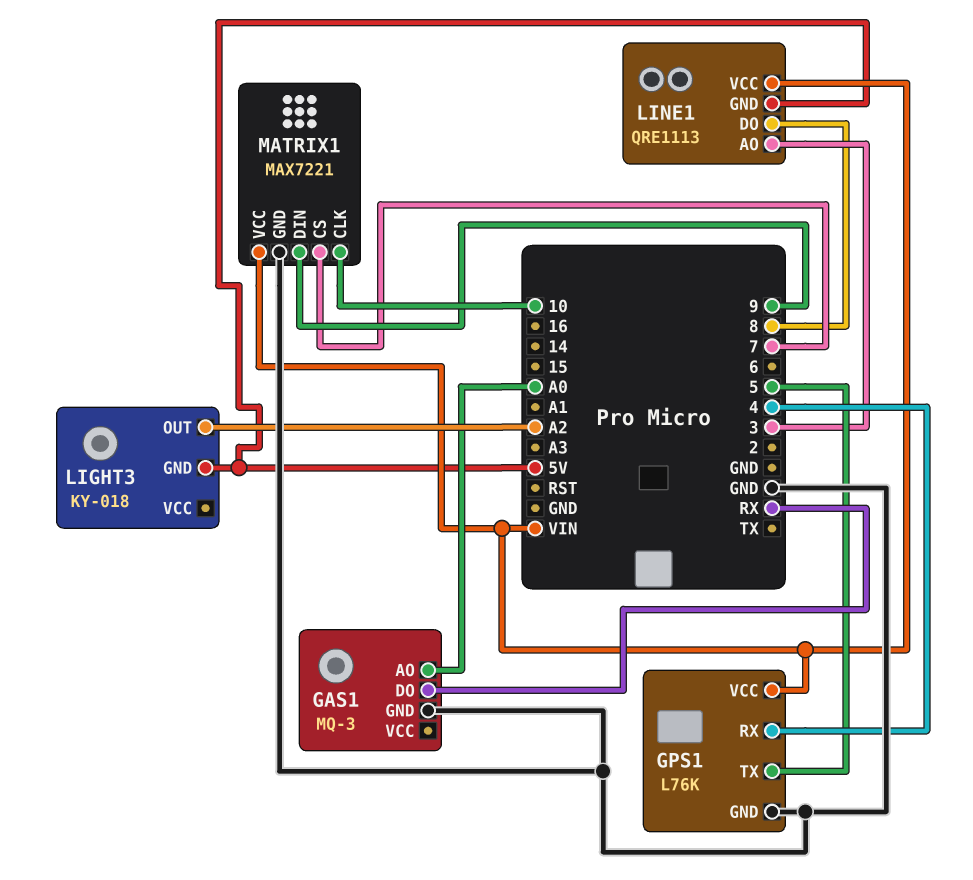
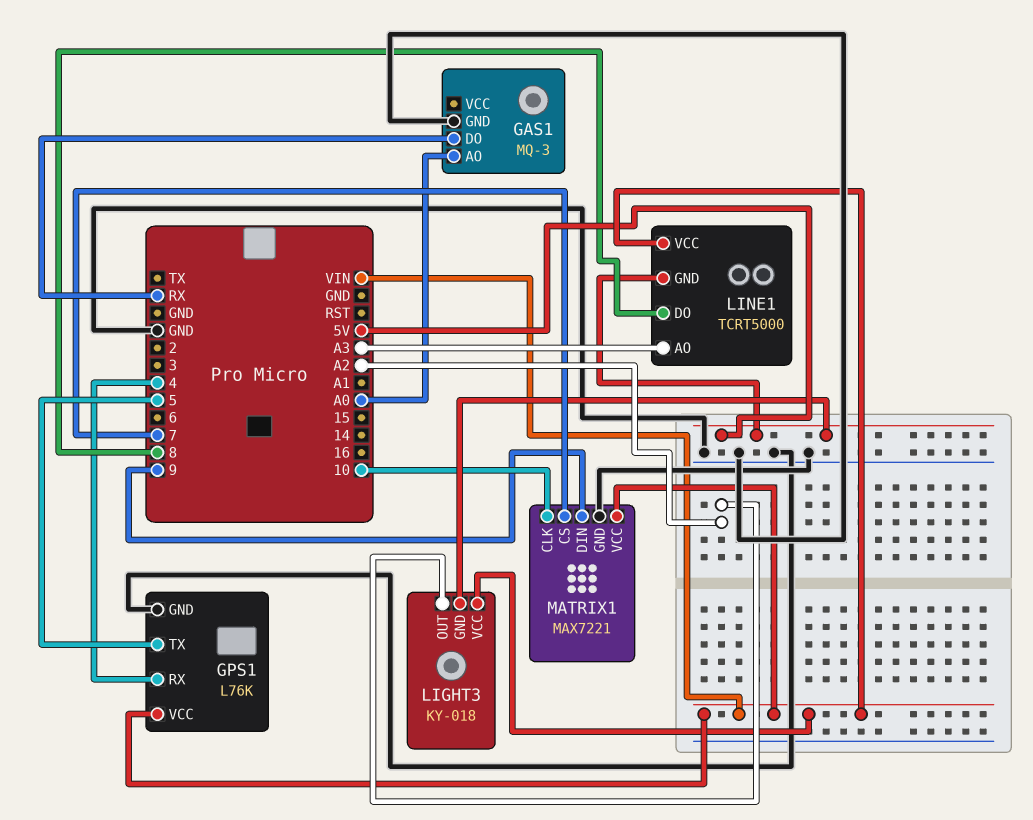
LIGHT3 pin VCC: none -> VIN
LINE1: QRE1113 -> TCRT5000
LINE1 pin AO: 3 -> A3

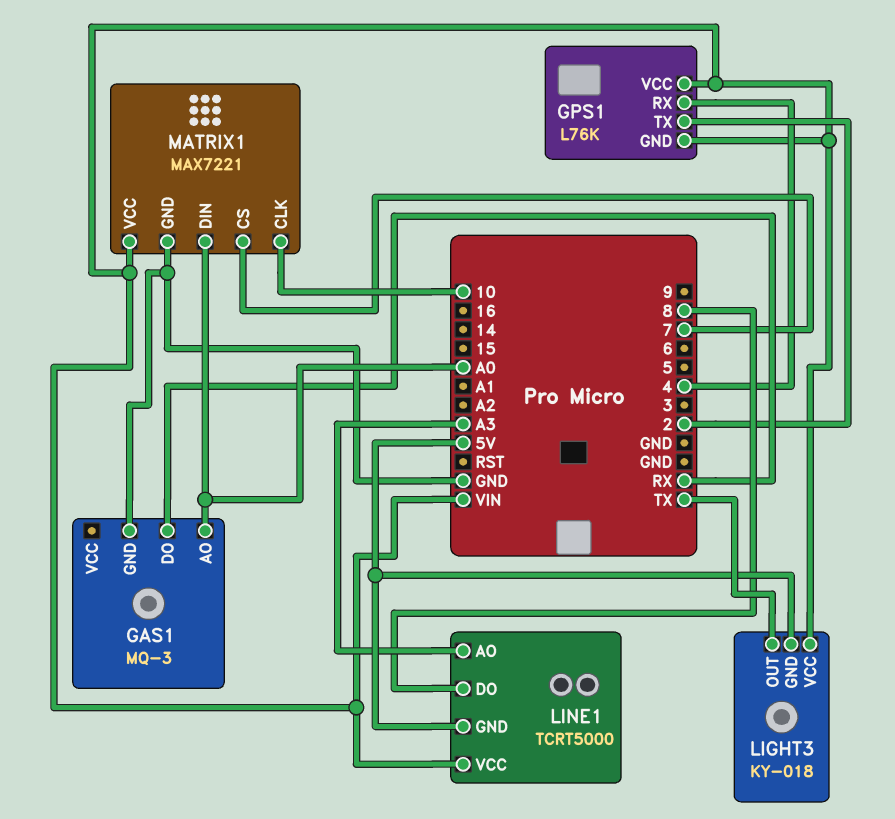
GPS1 pin GND: GND -> VIN
GPS1 pin TX: 5 -> 2
LIGHT3 pin OUT: A2 -> TX
MATRIX1 pin DIN: 9 -> A0

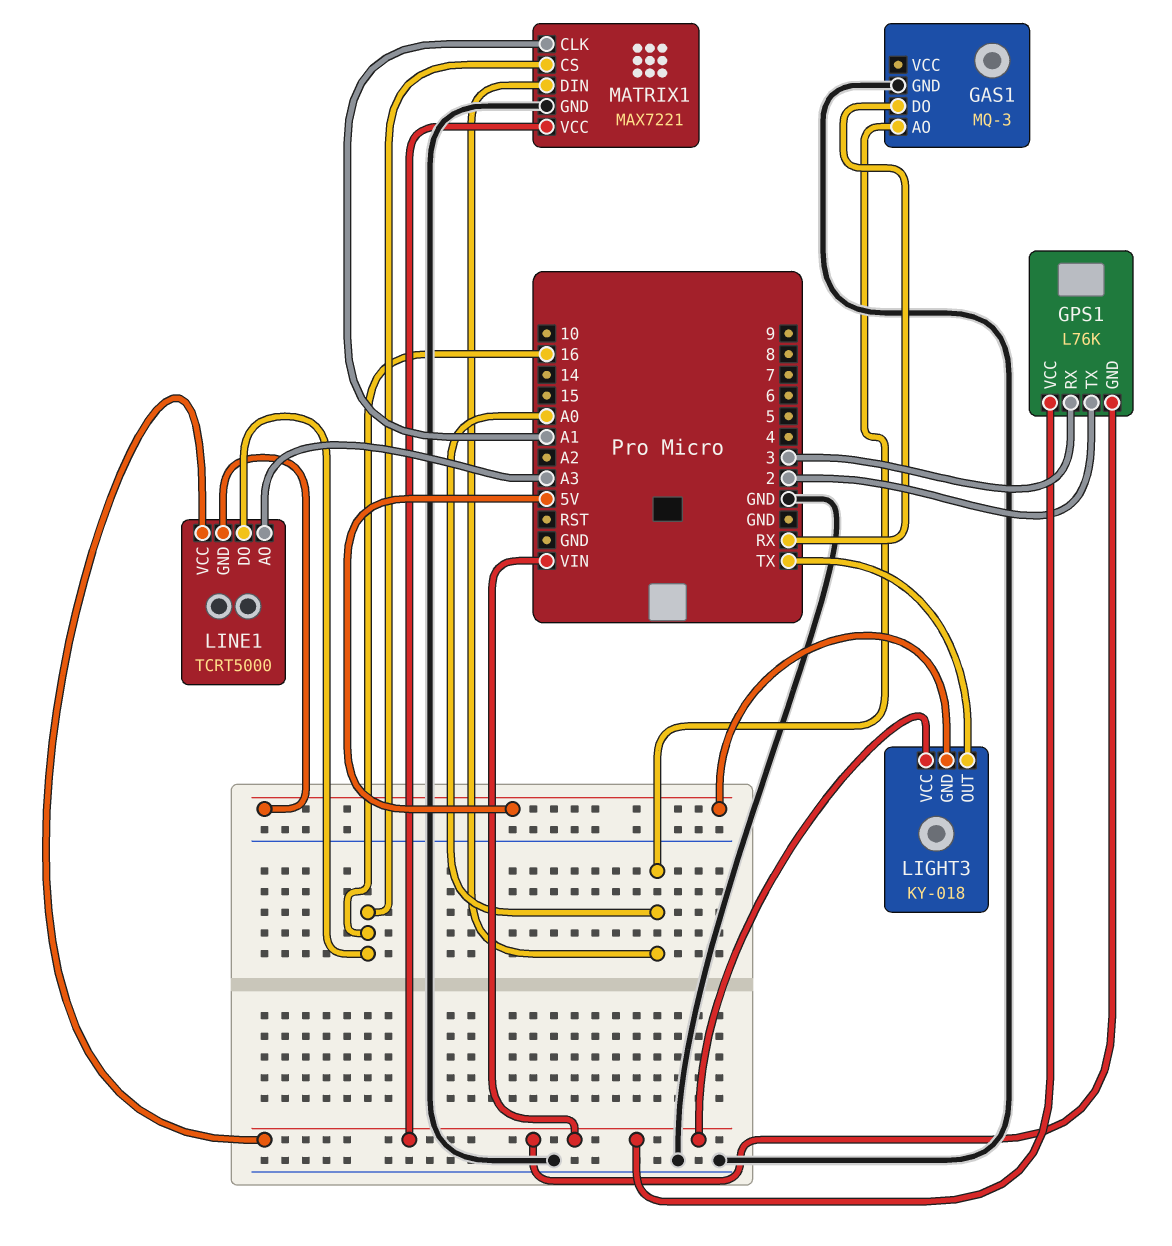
GPS1 pin RX: 4 -> 3
LINE1 pin DO: 8 -> 16
MATRIX1 pin CLK: 10 -> A1
MATRIX1 pin CS: 7 -> 16

